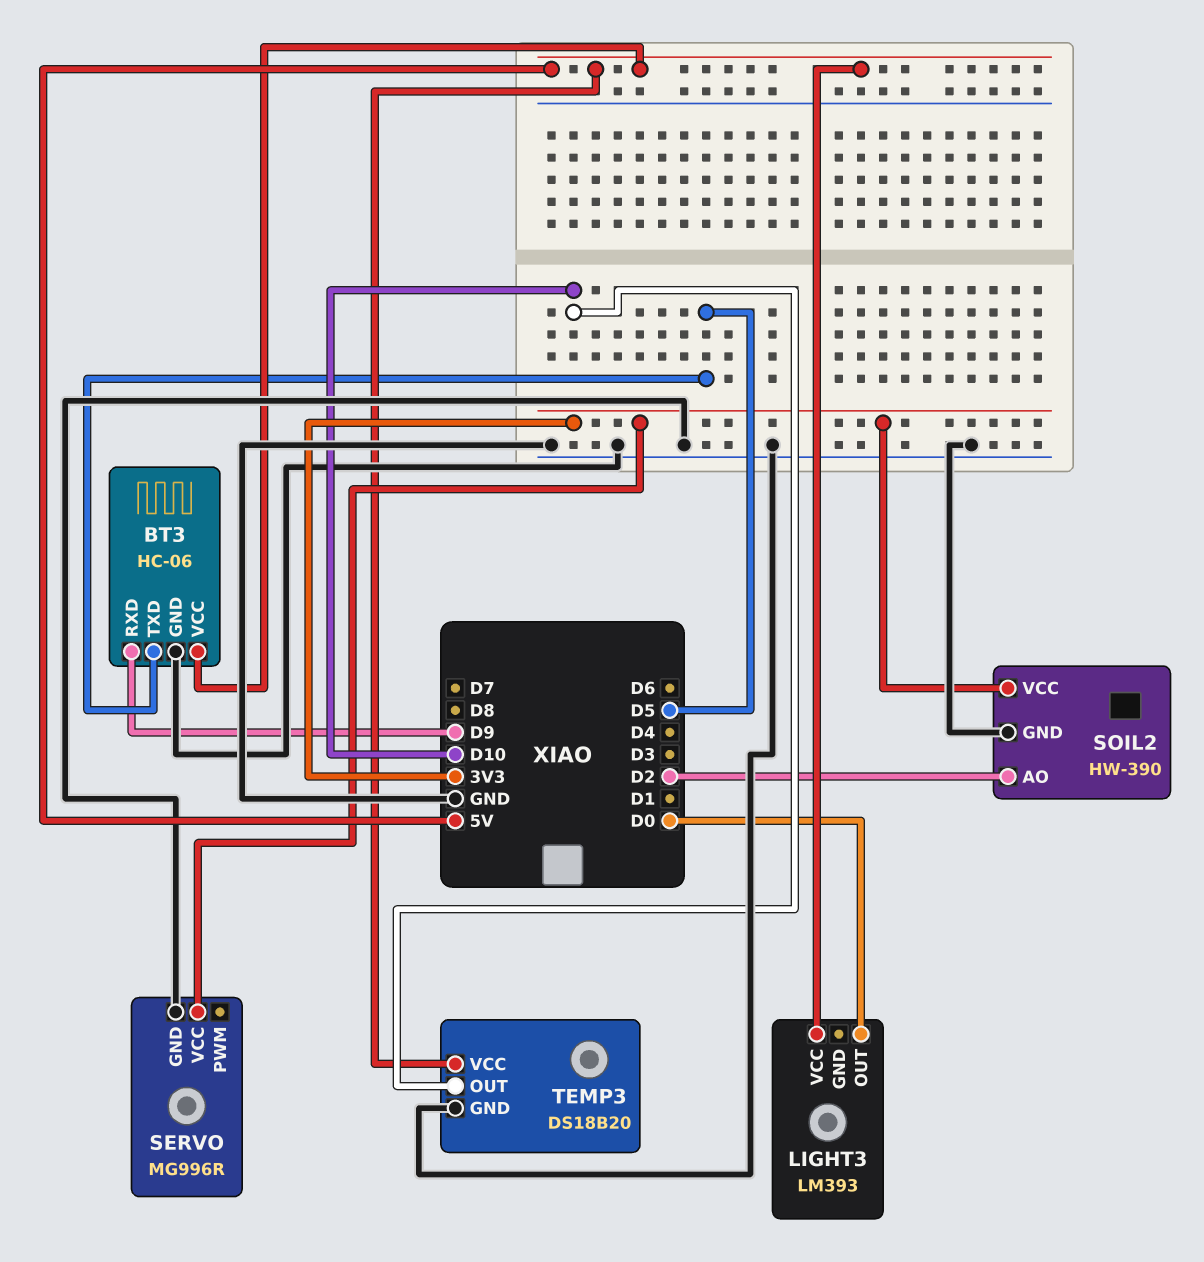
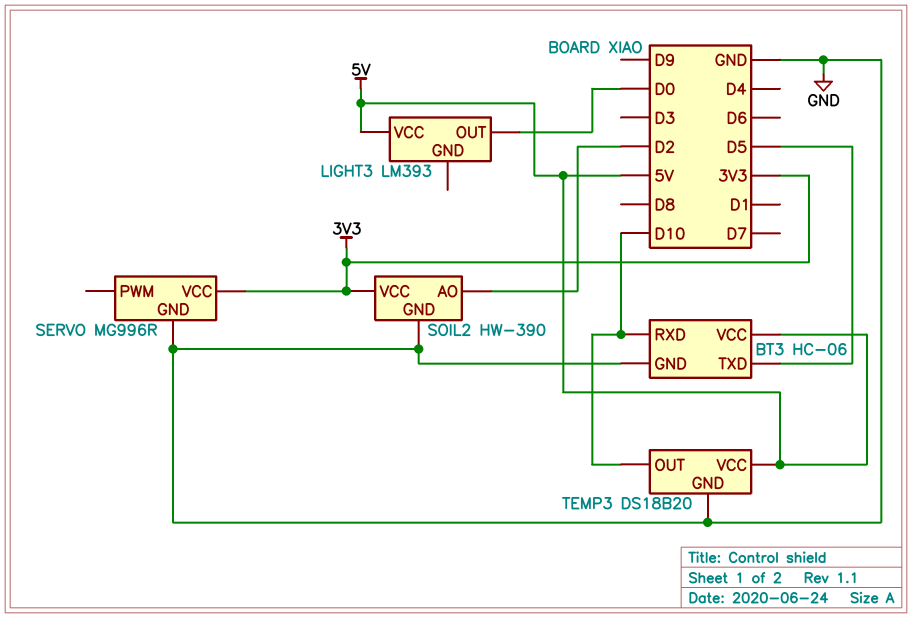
BT3 pin RXD: D9 -> D10

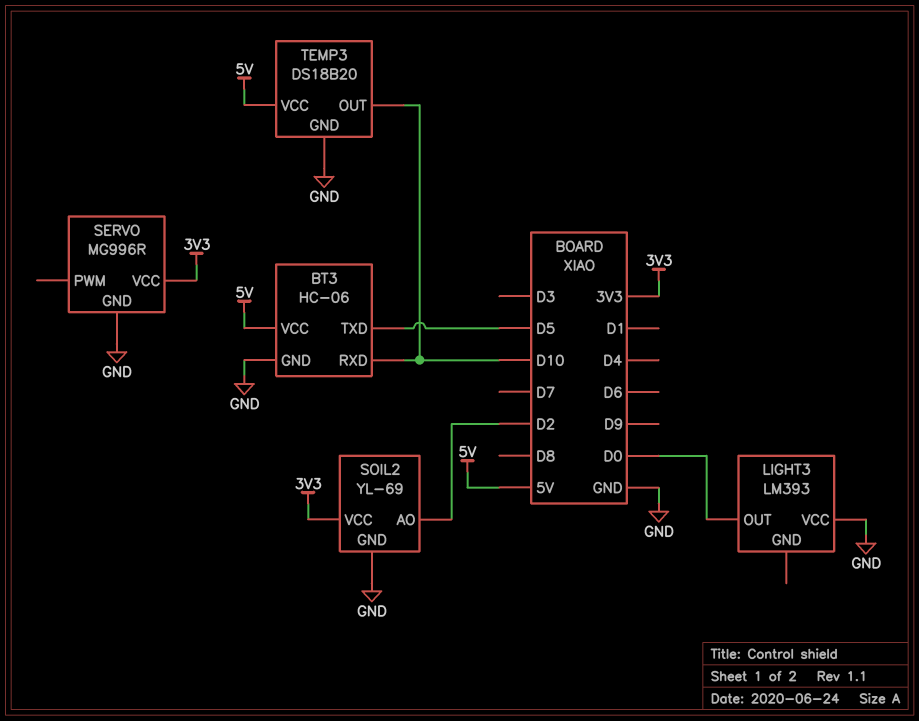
LIGHT3 pin VCC: 5V -> GND
SOIL2: HW-390 -> YL-69

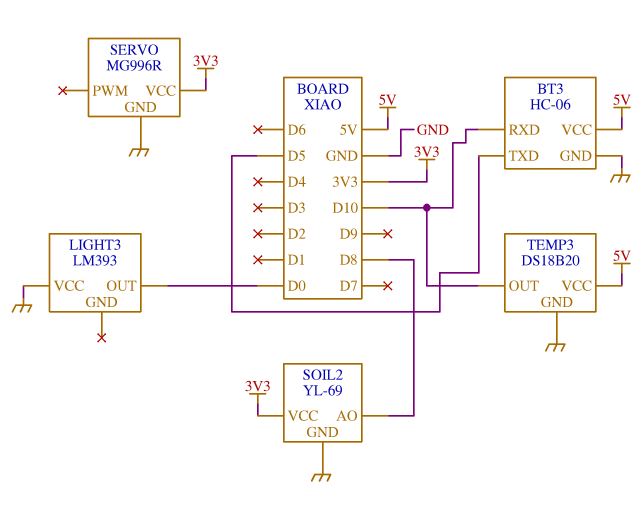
SOIL2 pin AO: D2 -> D8

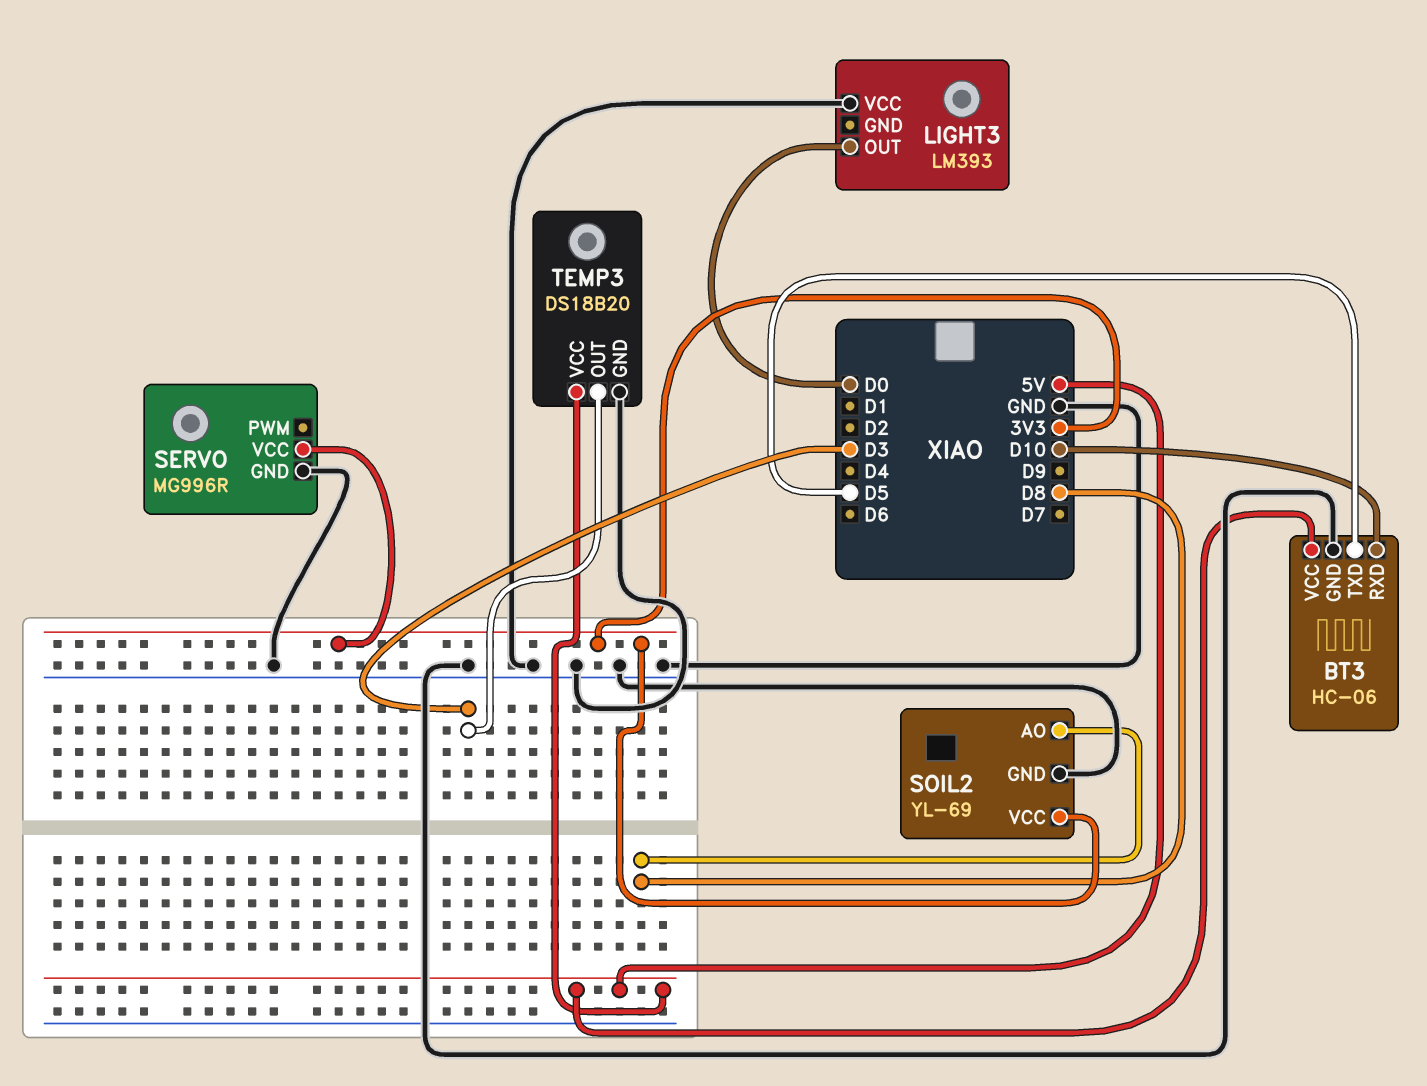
TEMP3 pin OUT: D10 -> D3

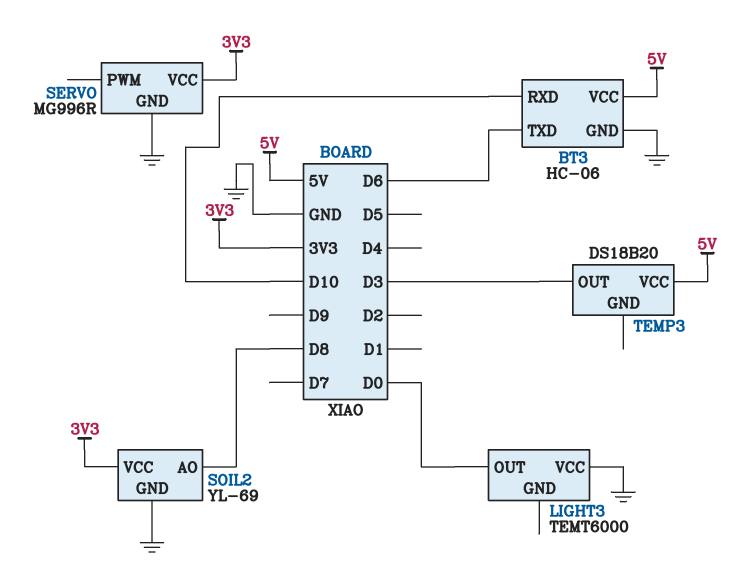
BT3 pin TXD: D5 -> D6
LIGHT3: LM393 -> TEMT6000
TEMP3 pin GND: GND -> none

